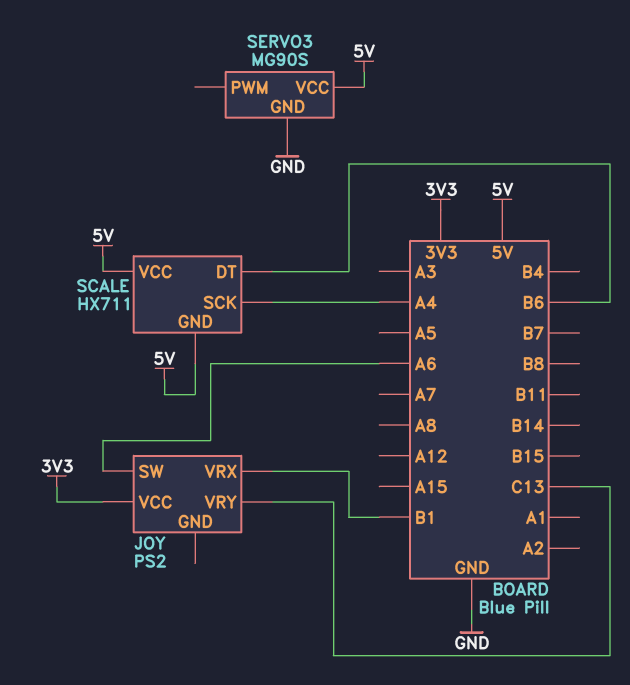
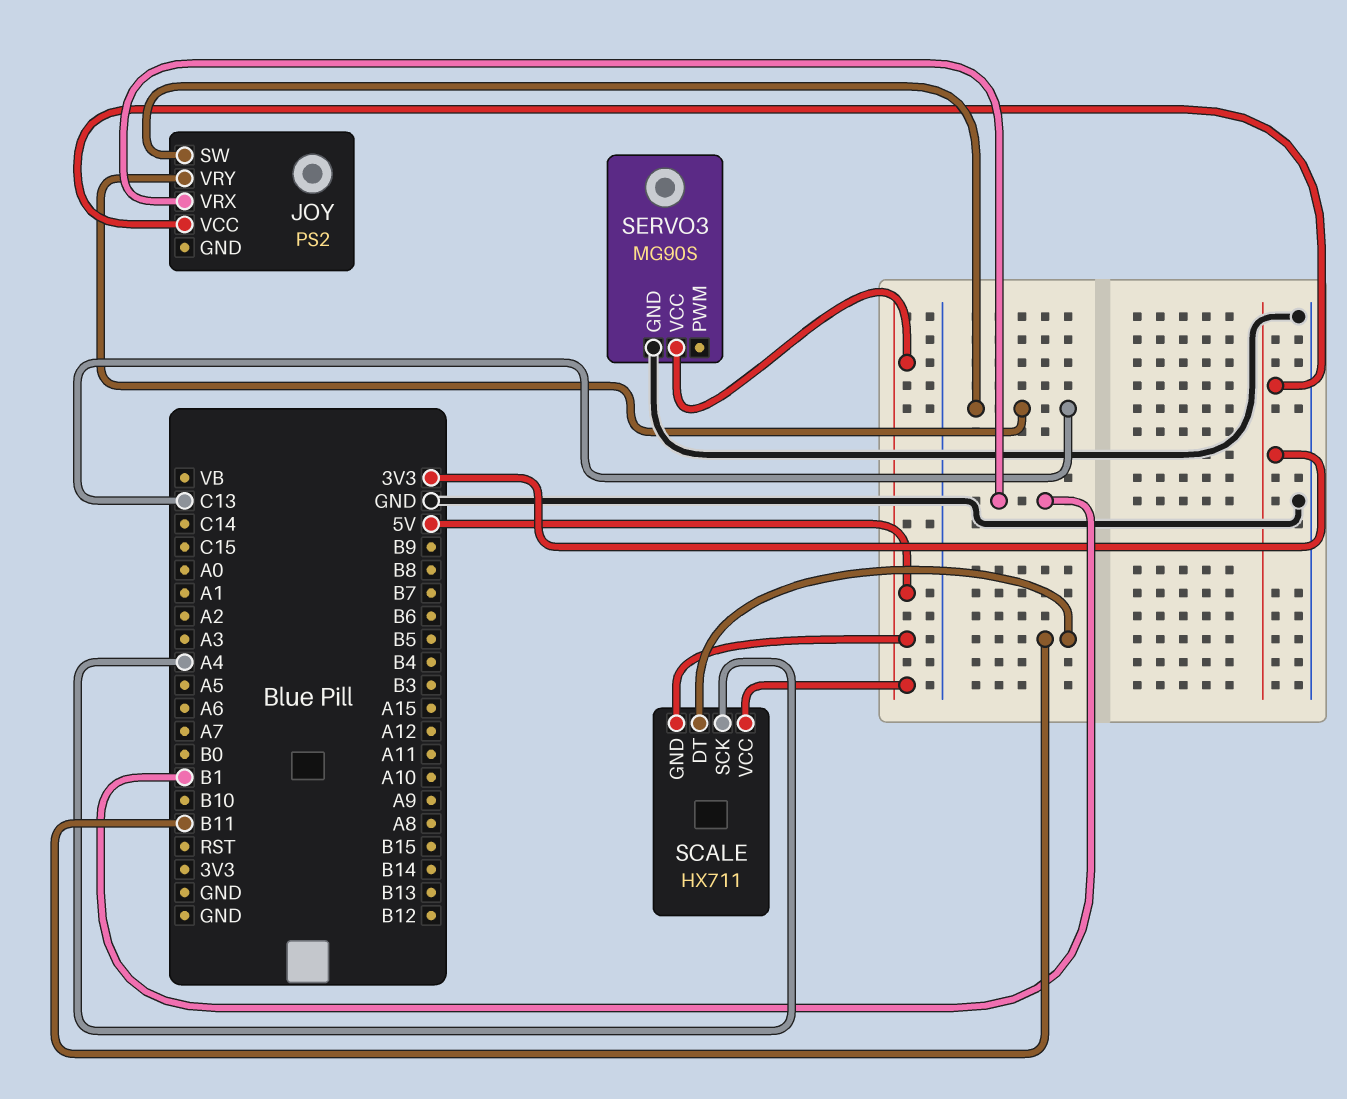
JOY pin SW: A6 -> C13
SCALE pin DT: B6 -> B11

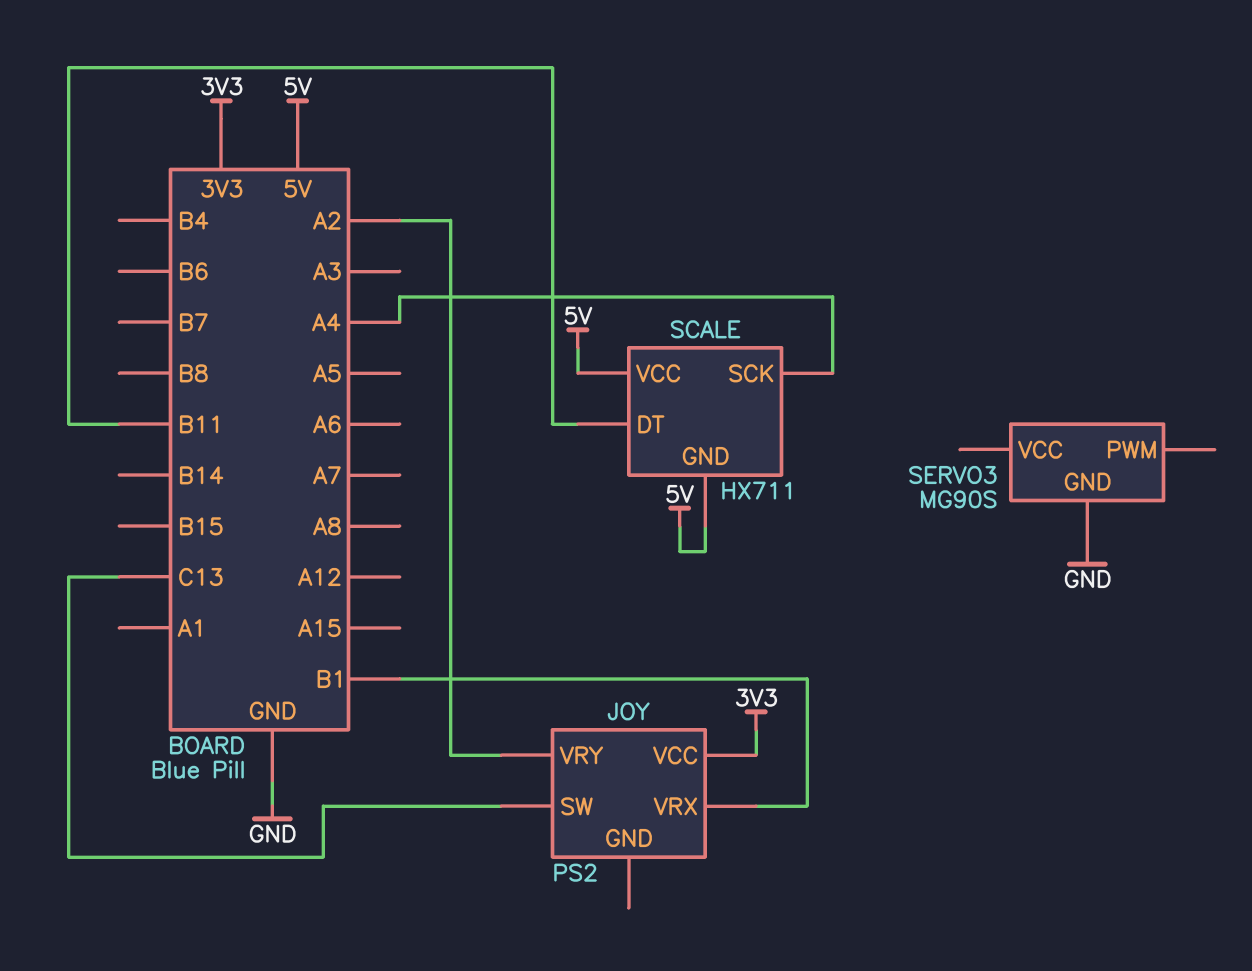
JOY pin VRY: C13 -> A2
SERVO3 pin VCC: 5V -> none

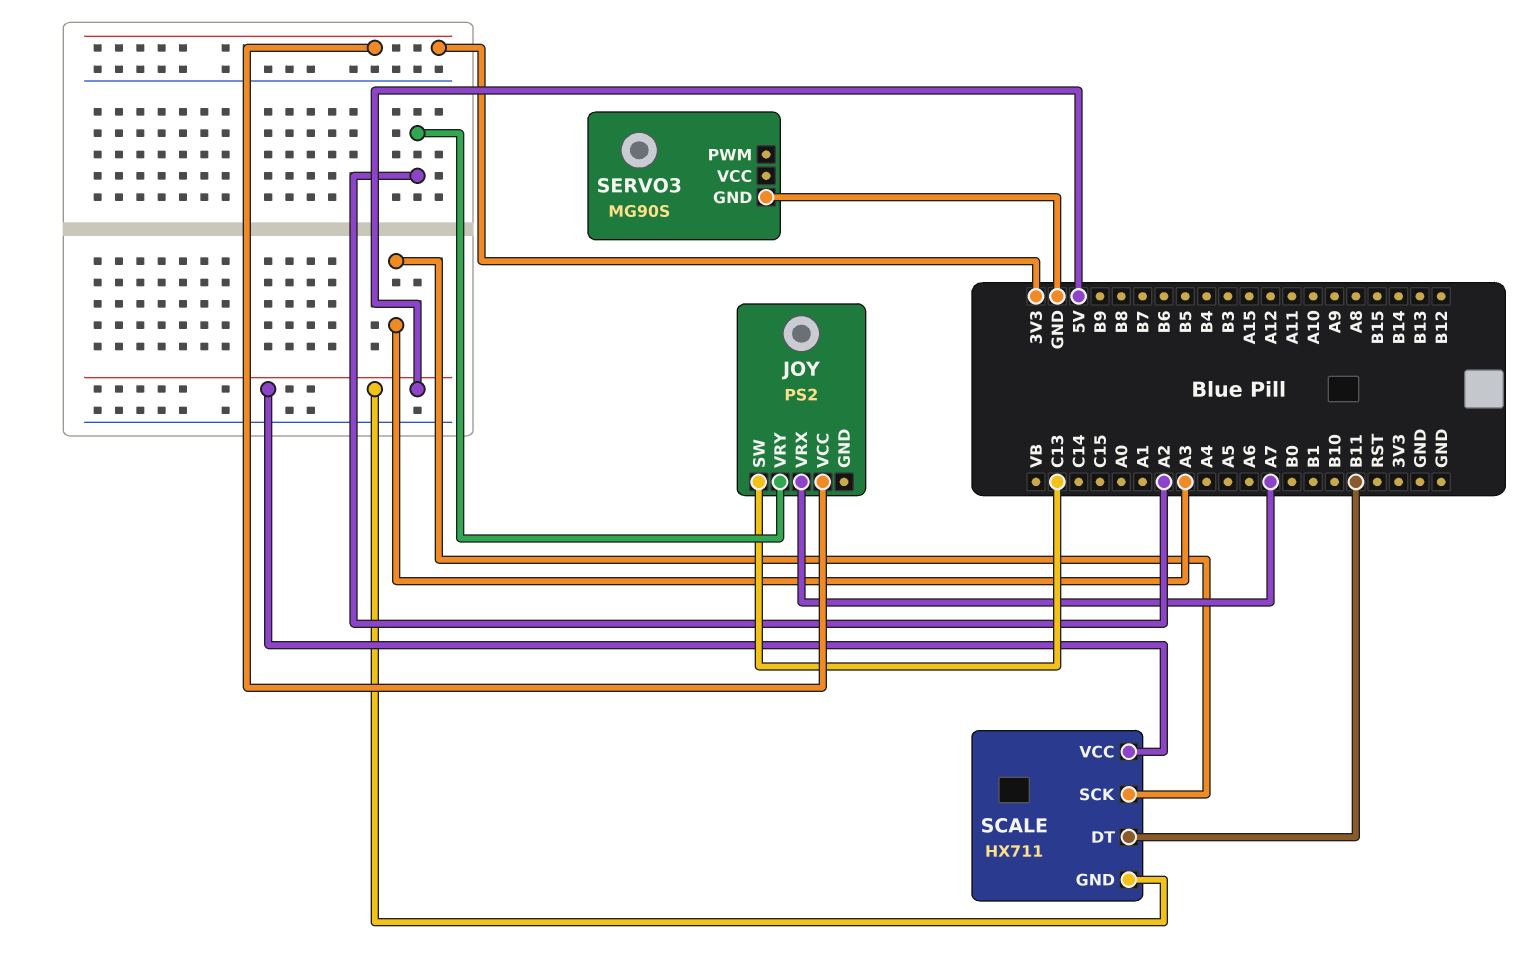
JOY pin VRX: B1 -> A7
SCALE pin SCK: A4 -> A3

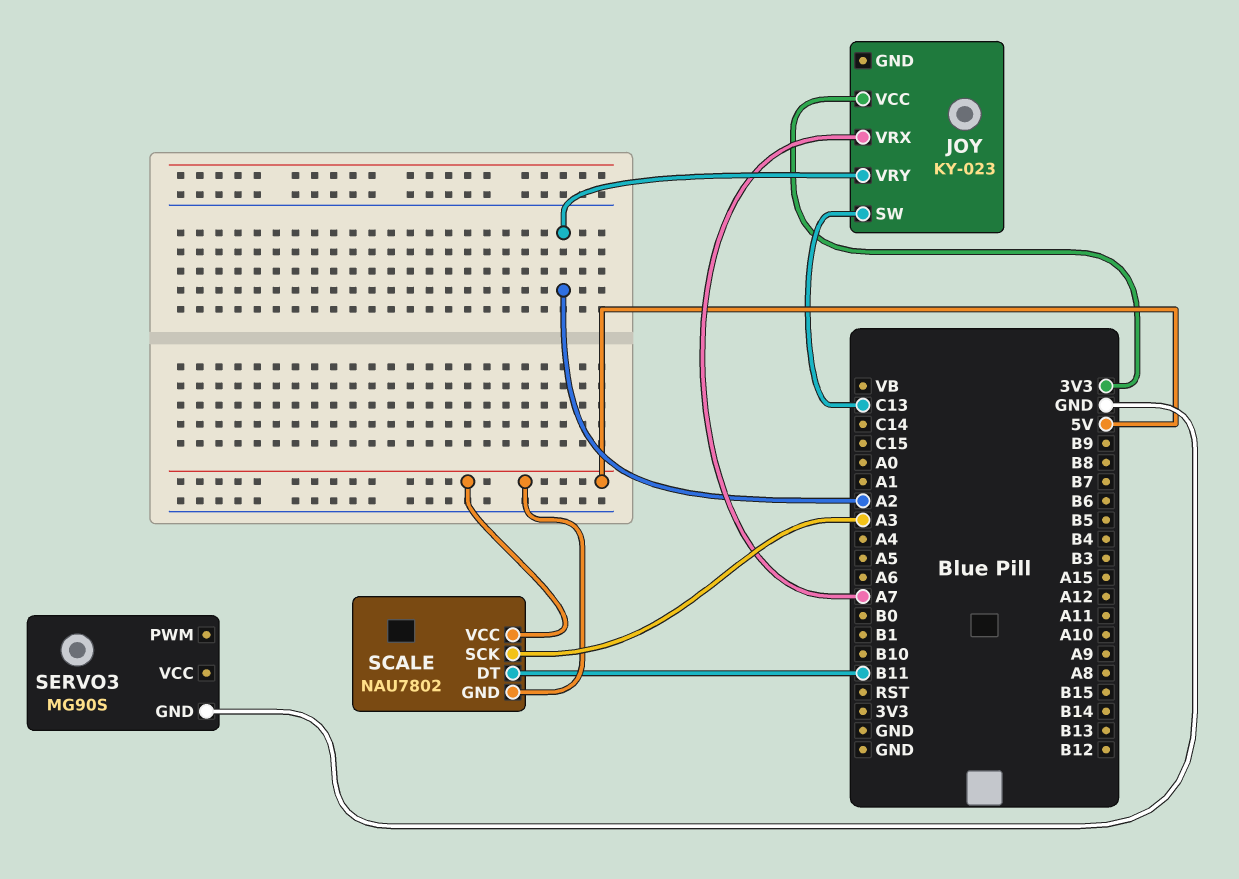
JOY: PS2 -> KY-023
SCALE: HX711 -> NAU7802

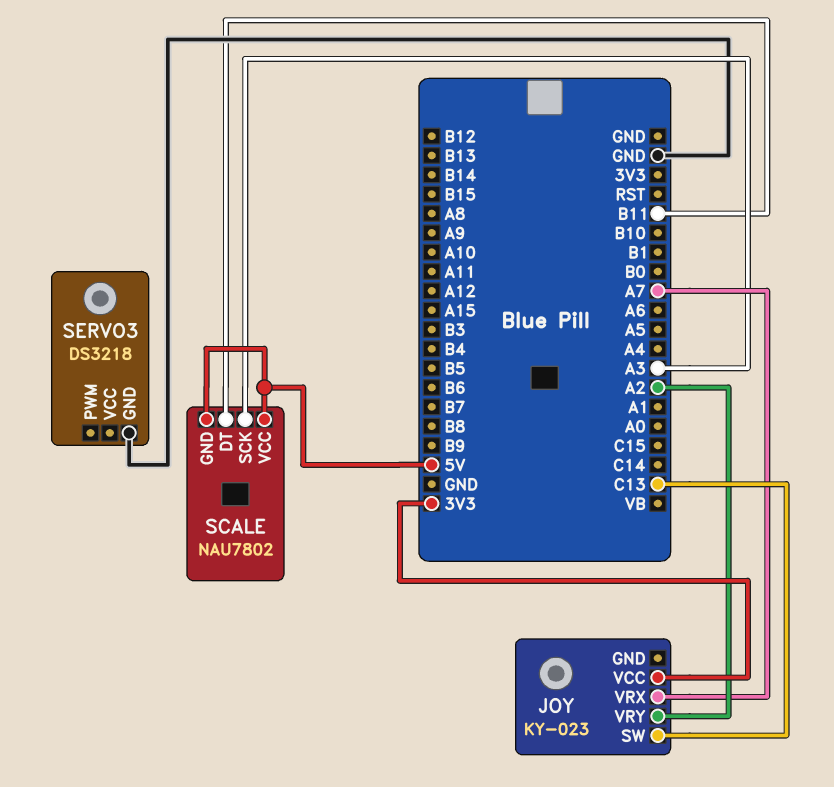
SERVO3: MG90S -> DS3218

